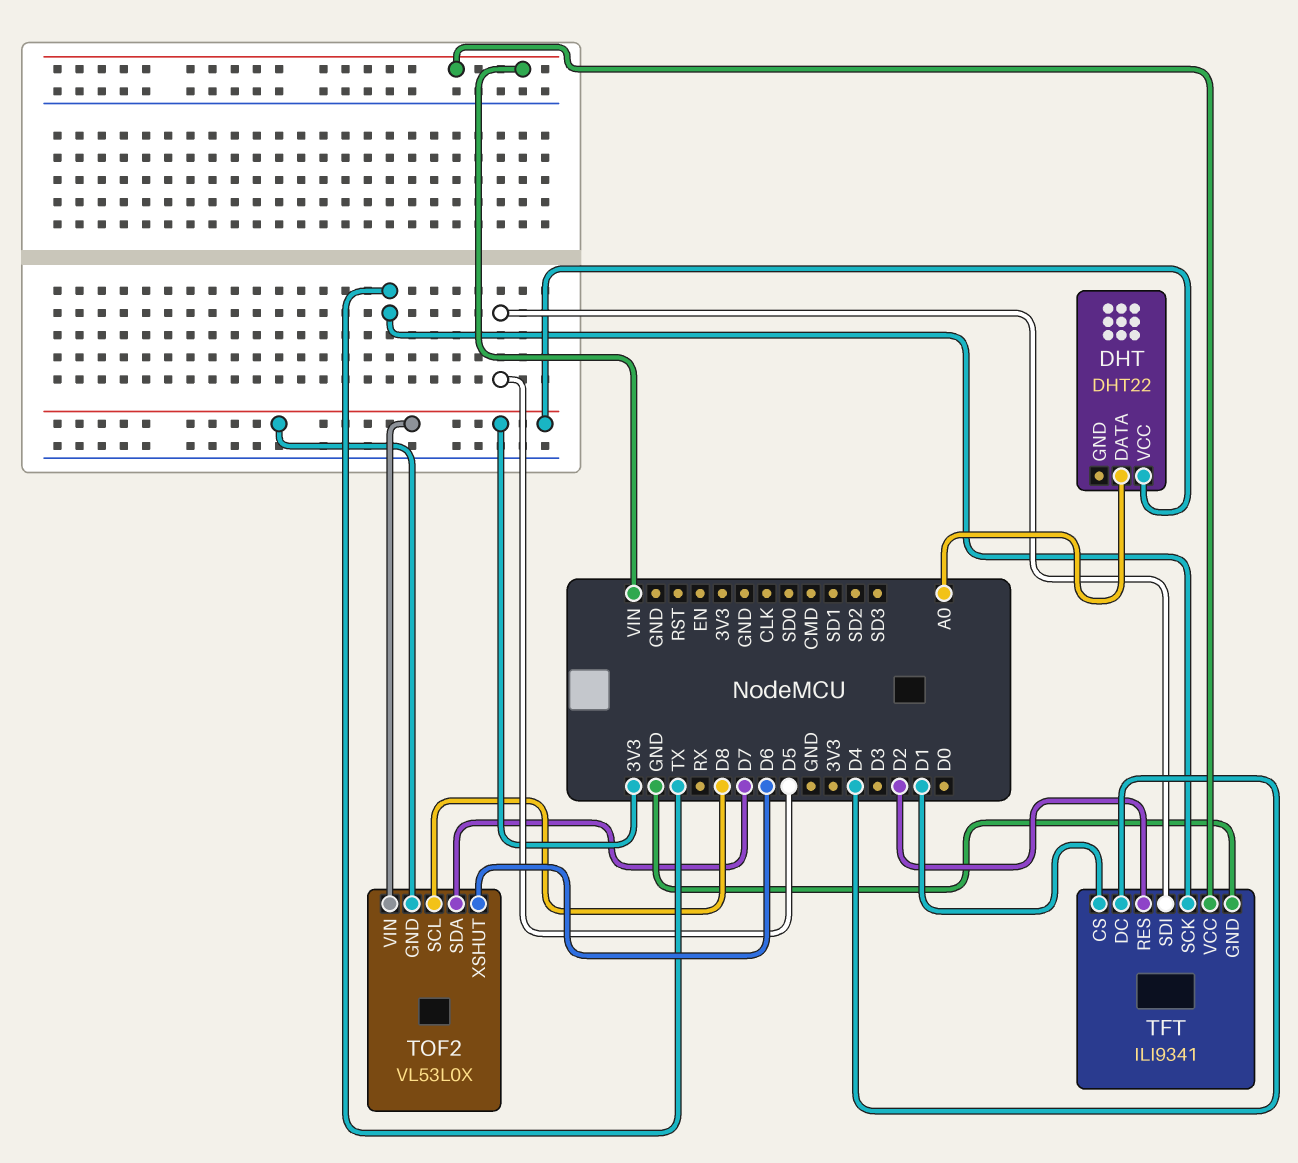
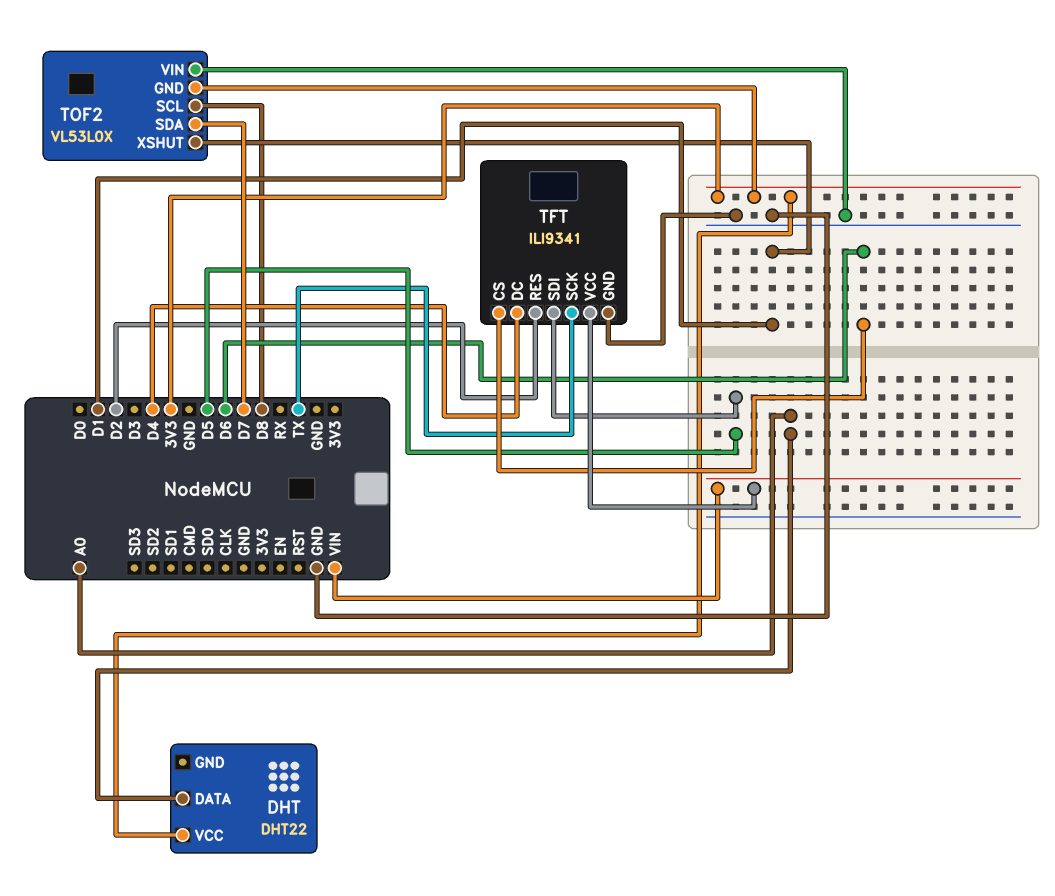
TFT pin CS: D1 -> D6
TOF2 pin VIN: 3V3 -> GND
TOF2 pin XSHUT: D6 -> D1

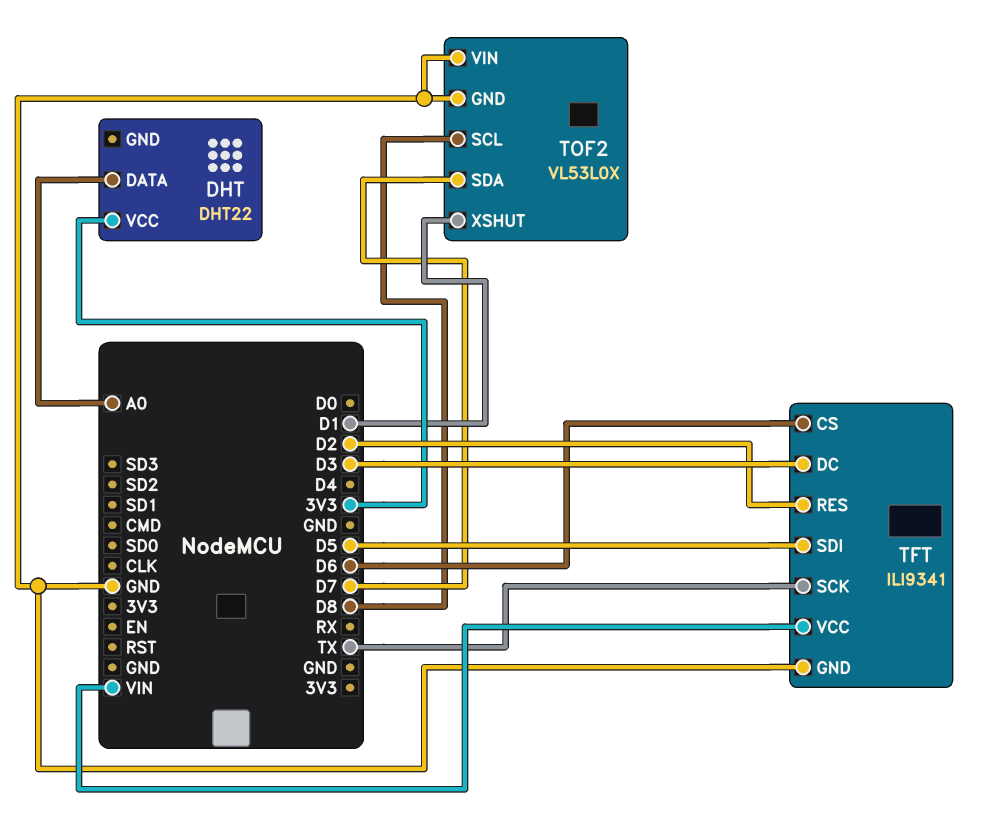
TFT pin DC: D4 -> D3
TOF2 pin GND: 3V3 -> GND

